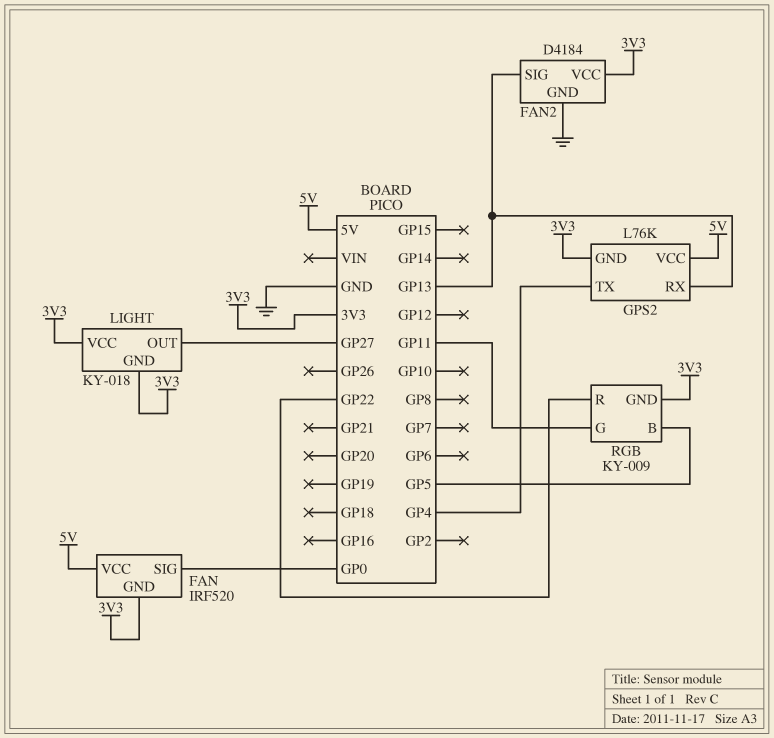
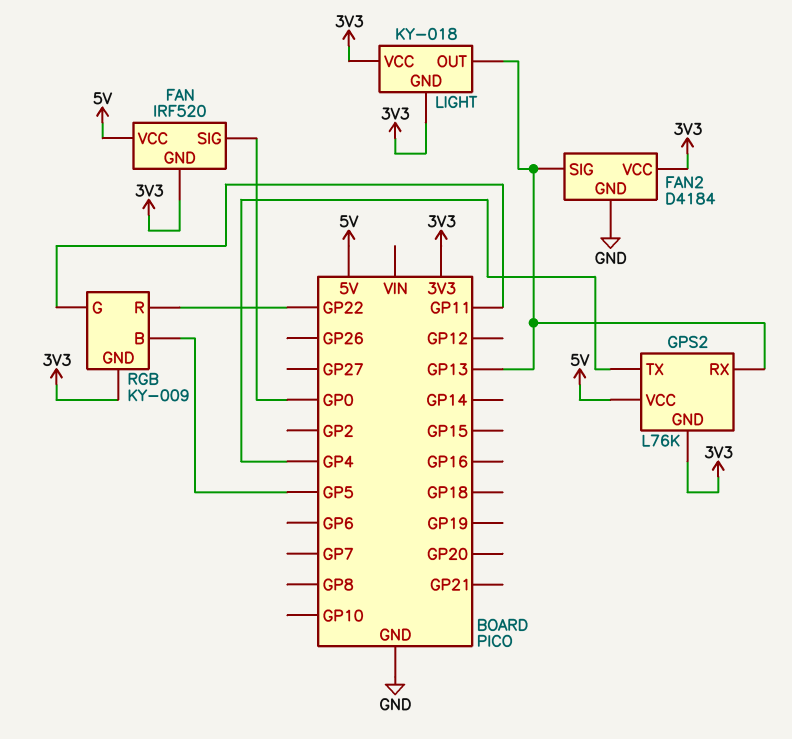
LIGHT pin OUT: GP27 -> GP13

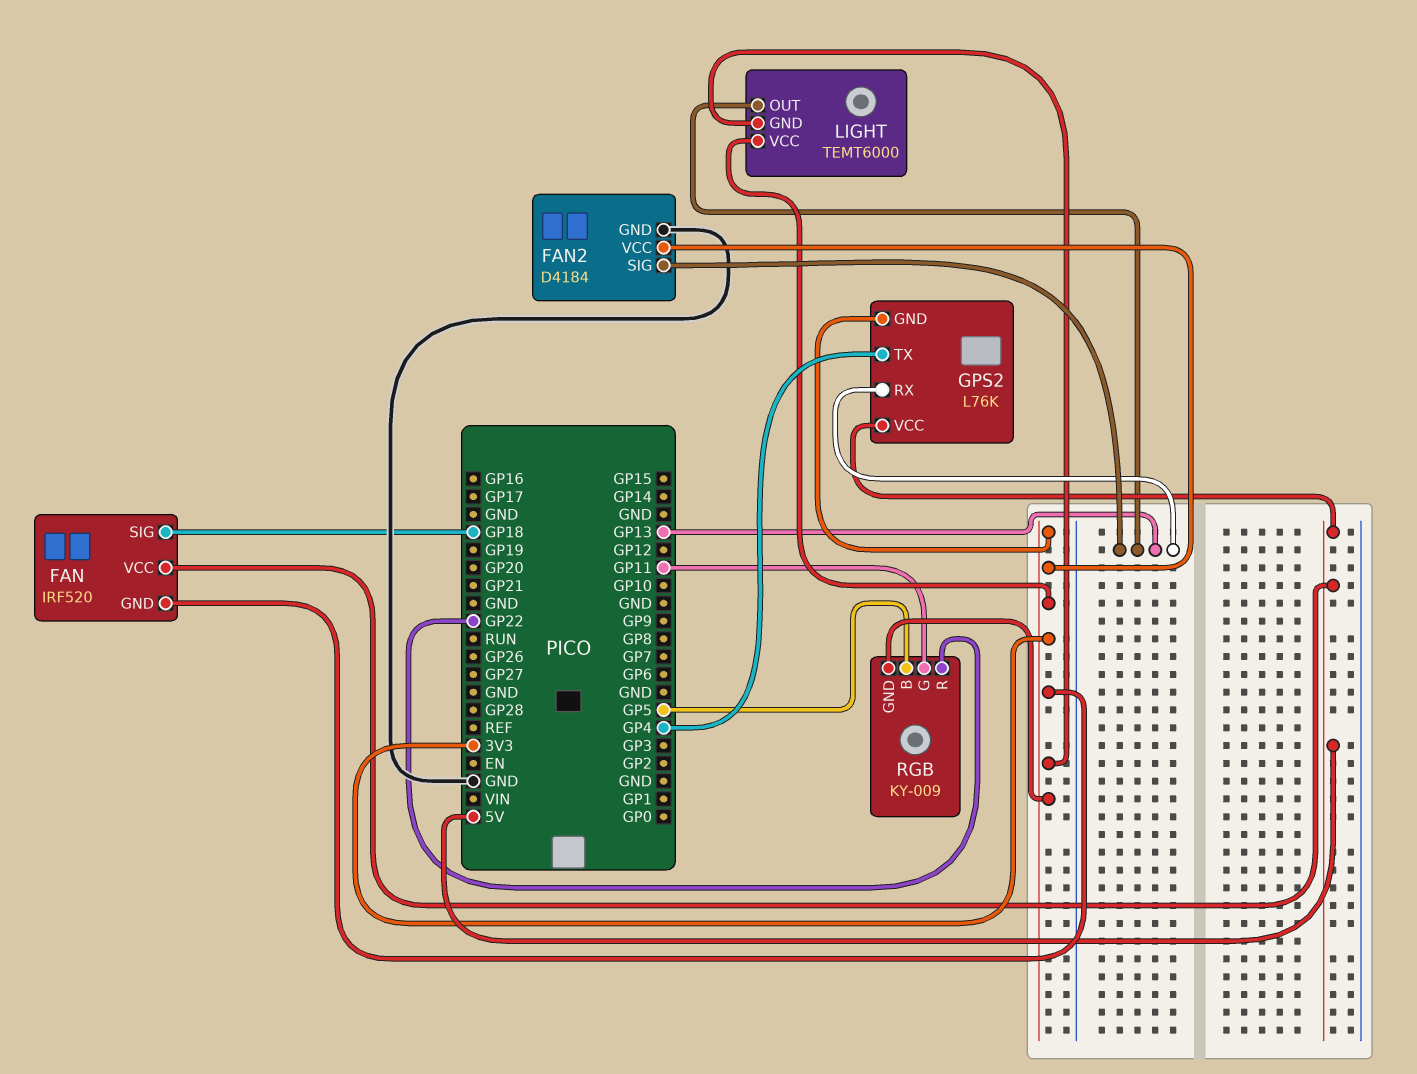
FAN pin SIG: GP0 -> GP18
LIGHT: KY-018 -> TEMT6000

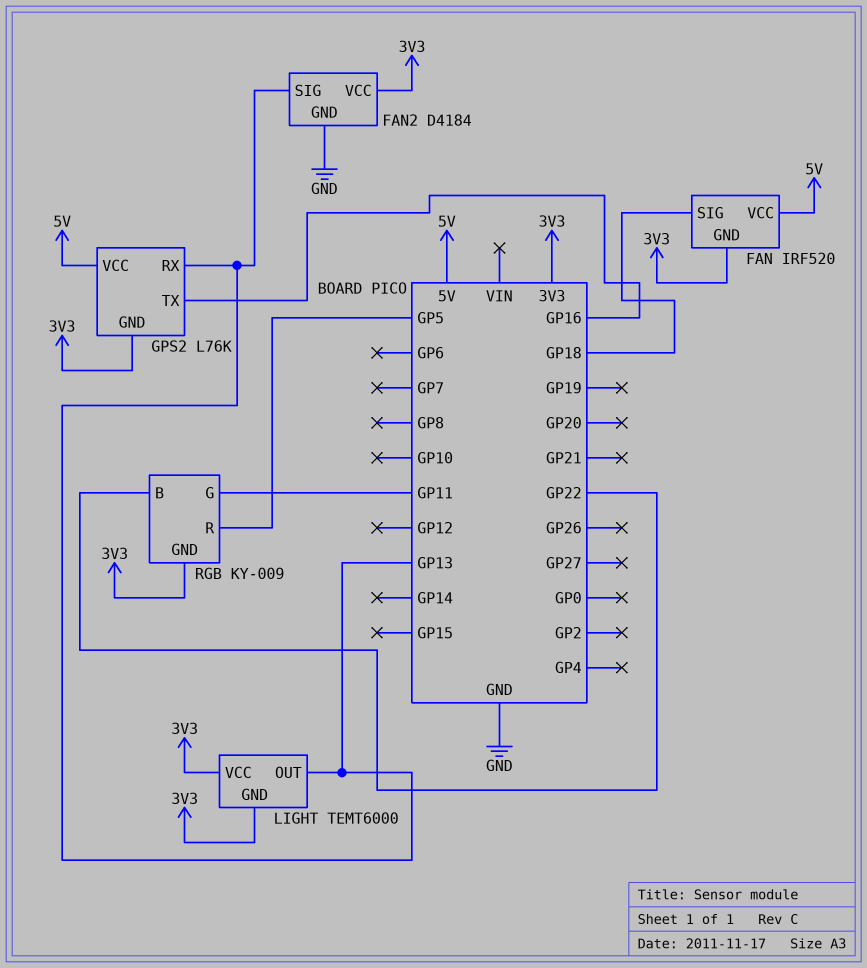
GPS2 pin TX: GP4 -> GP16
RGB pin B: GP5 -> GP22
RGB pin R: GP22 -> GP5

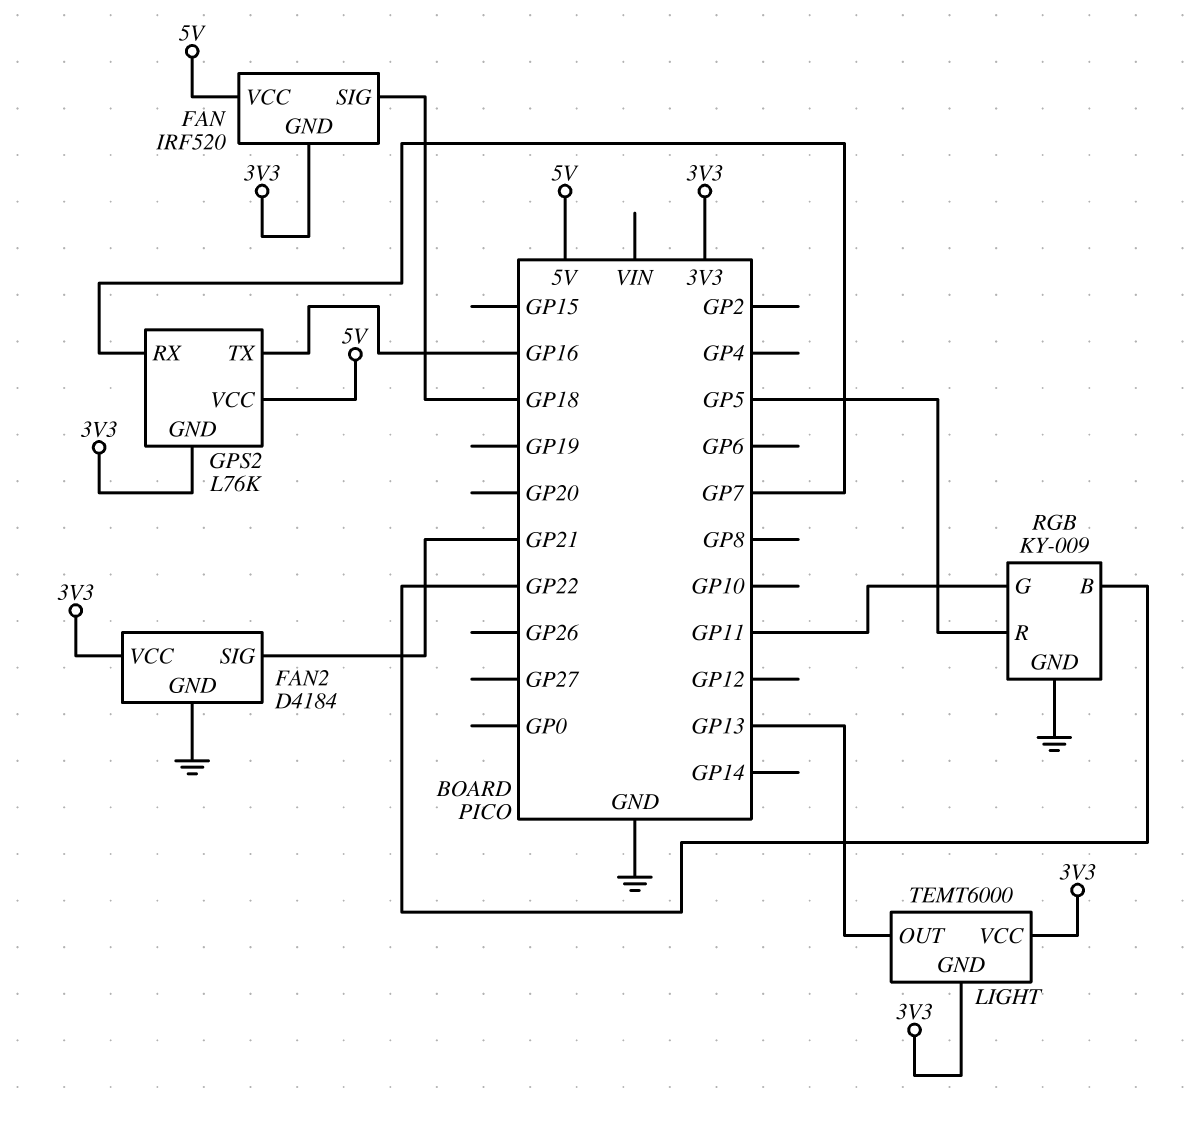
FAN2 pin SIG: GP13 -> GP21
GPS2 pin RX: GP13 -> GP7
RGB pin GND: 3V3 -> GND

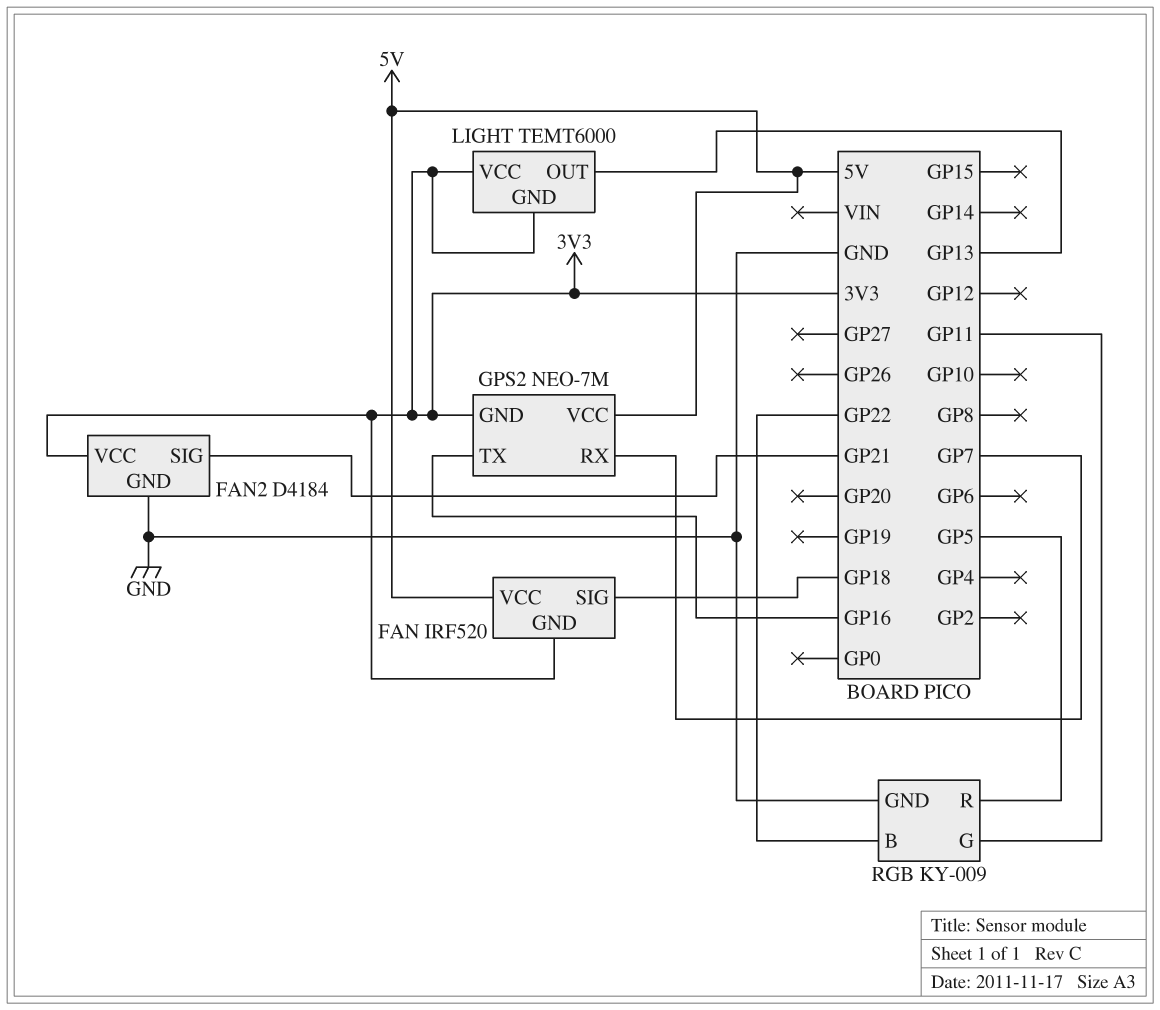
GPS2: L76K -> NEO-7M

